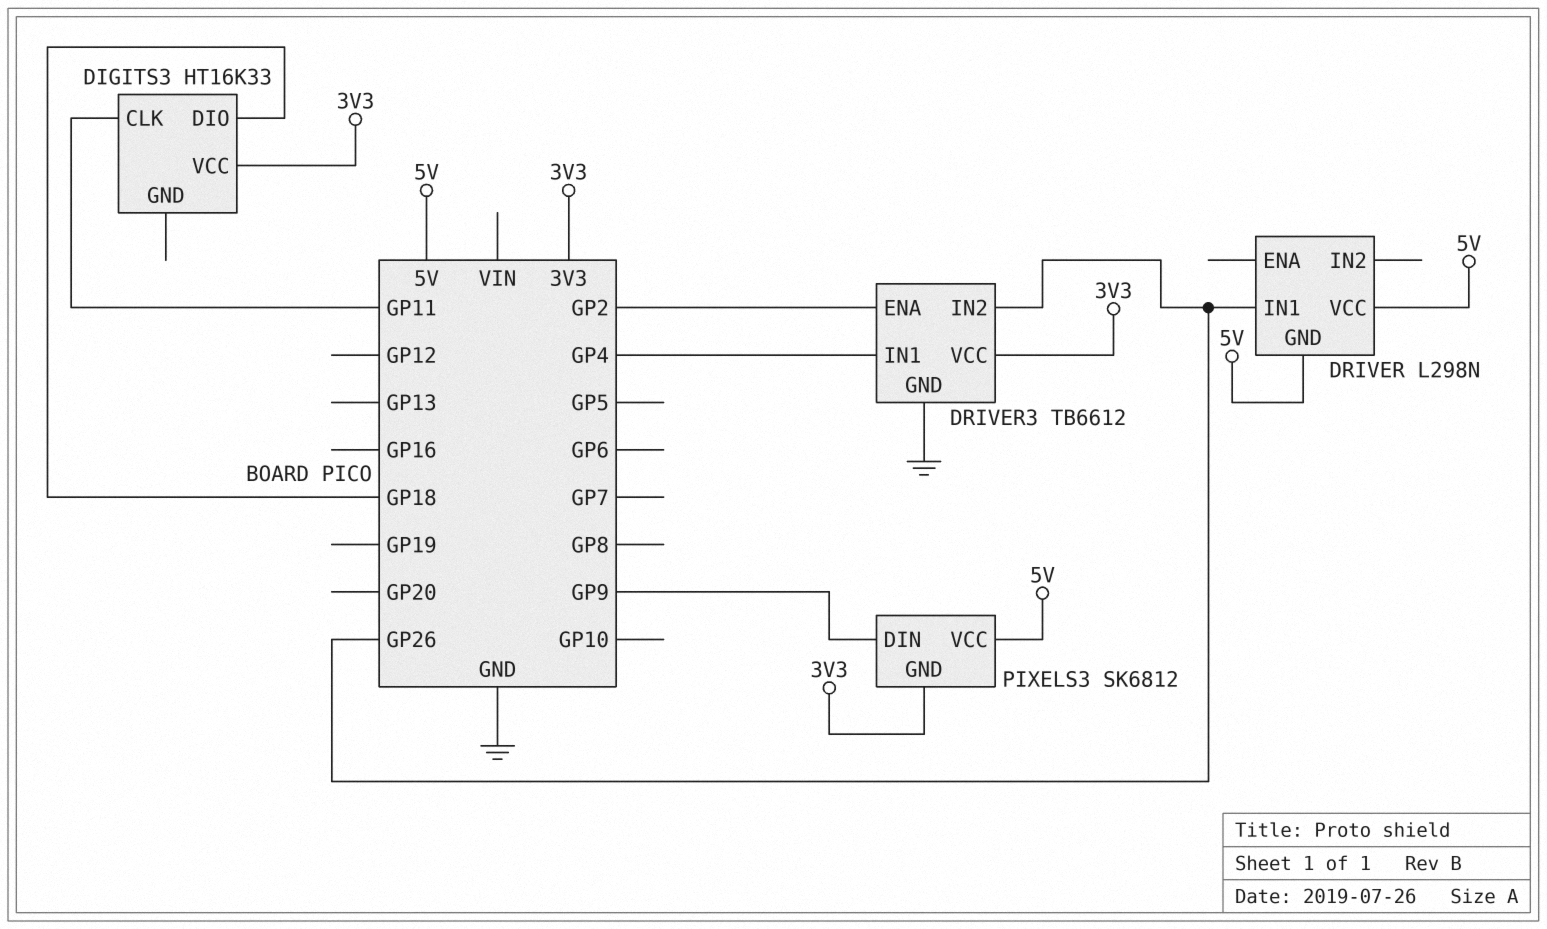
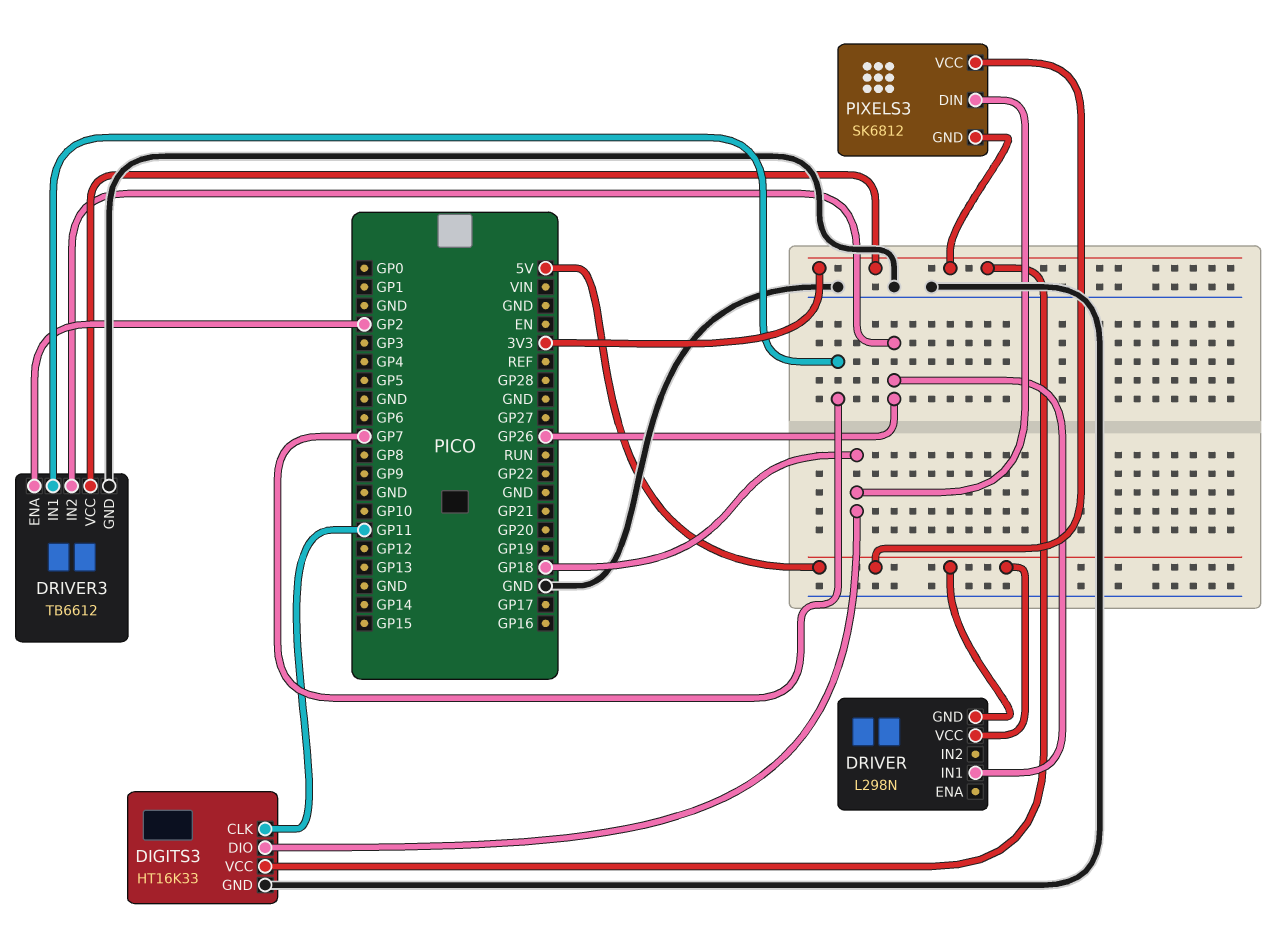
DIGITS3 pin GND: none -> GND
DRIVER3 pin IN1: GP4 -> GP7
PIXELS3 pin DIN: GP9 -> GP18

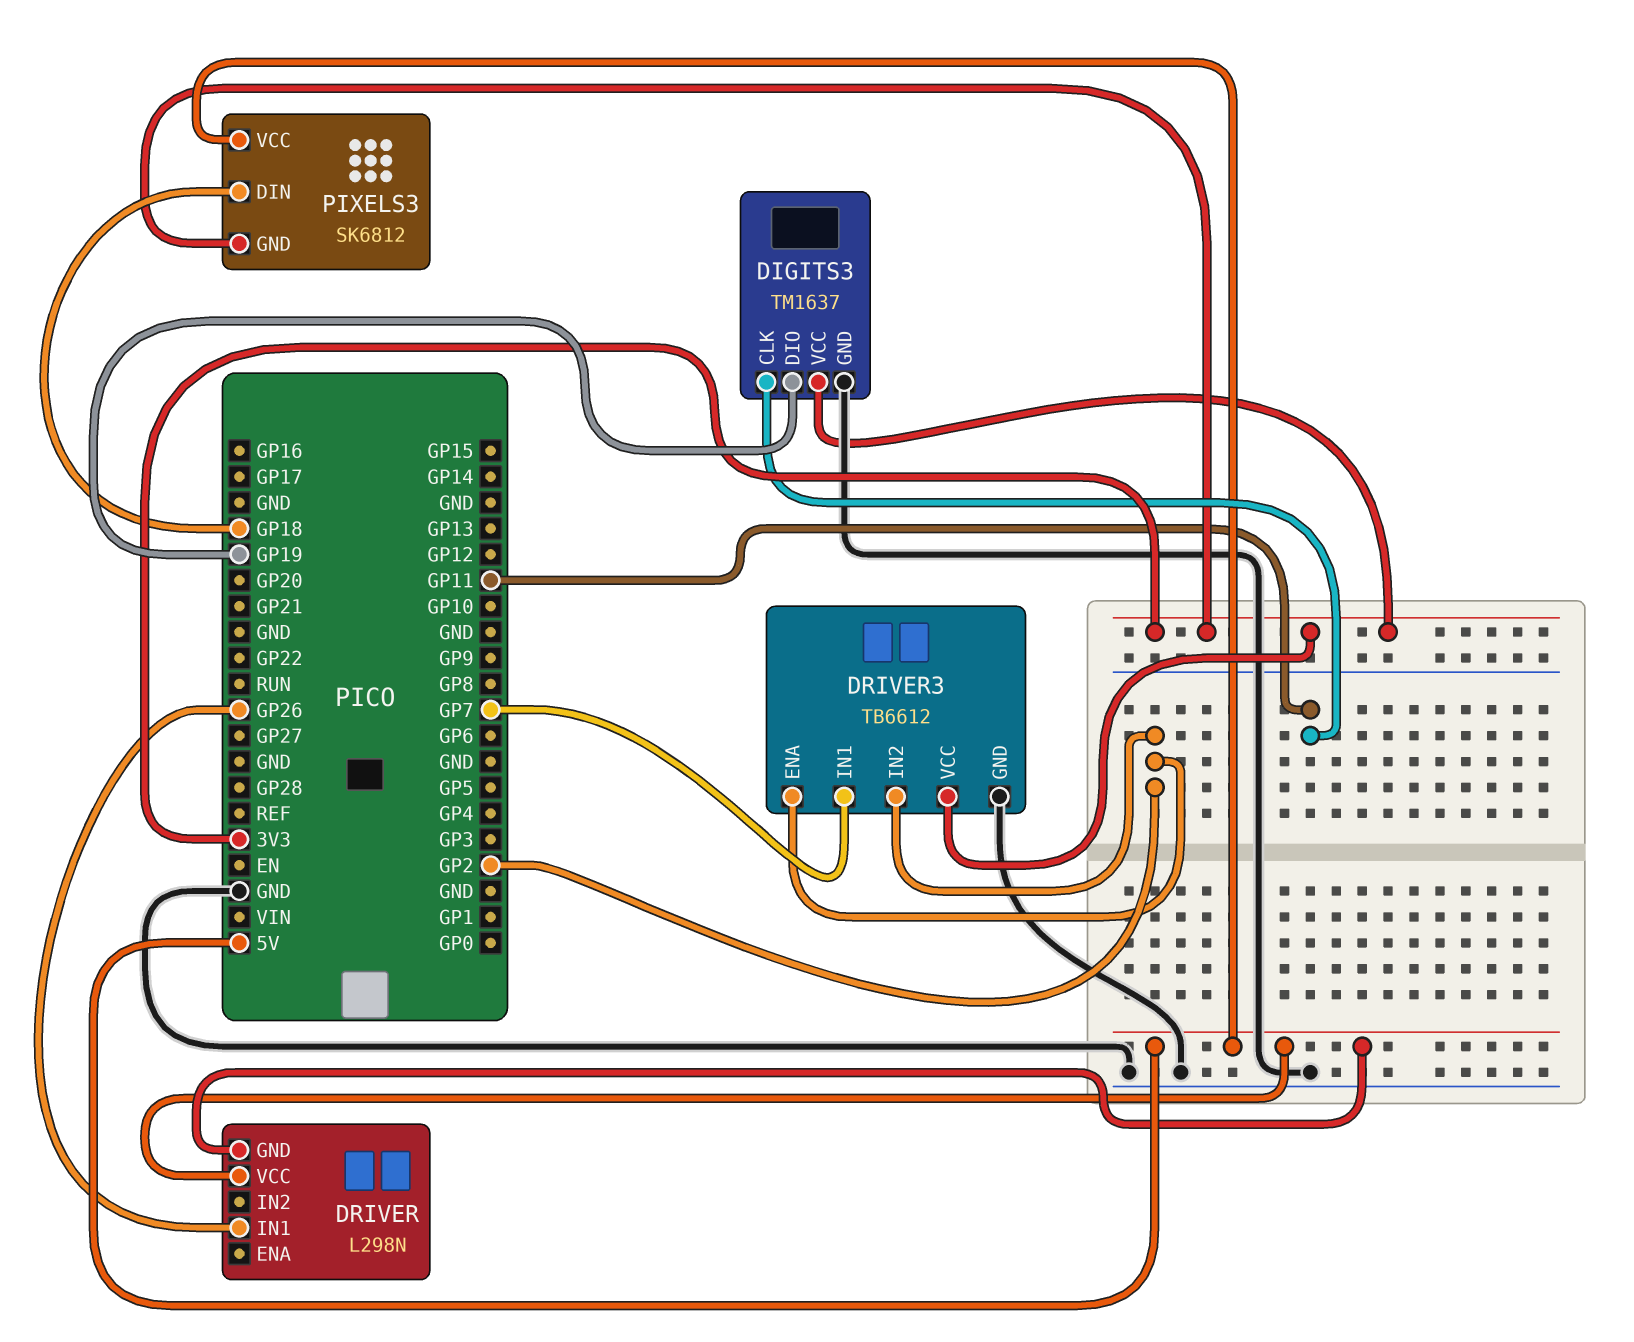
DIGITS3: HT16K33 -> TM1637
DIGITS3 pin DIO: GP18 -> GP19
DRIVER3 pin IN2: GP26 -> GP2

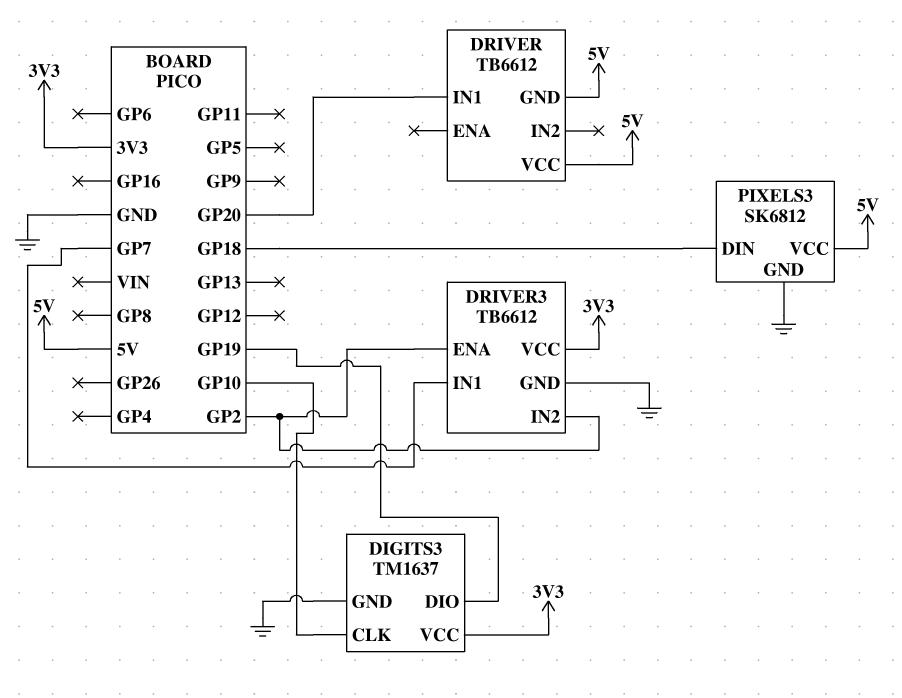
DIGITS3 pin CLK: GP11 -> GP10
DRIVER: L298N -> TB6612
DRIVER pin IN1: GP26 -> GP20
PIXELS3 pin GND: 3V3 -> GND

